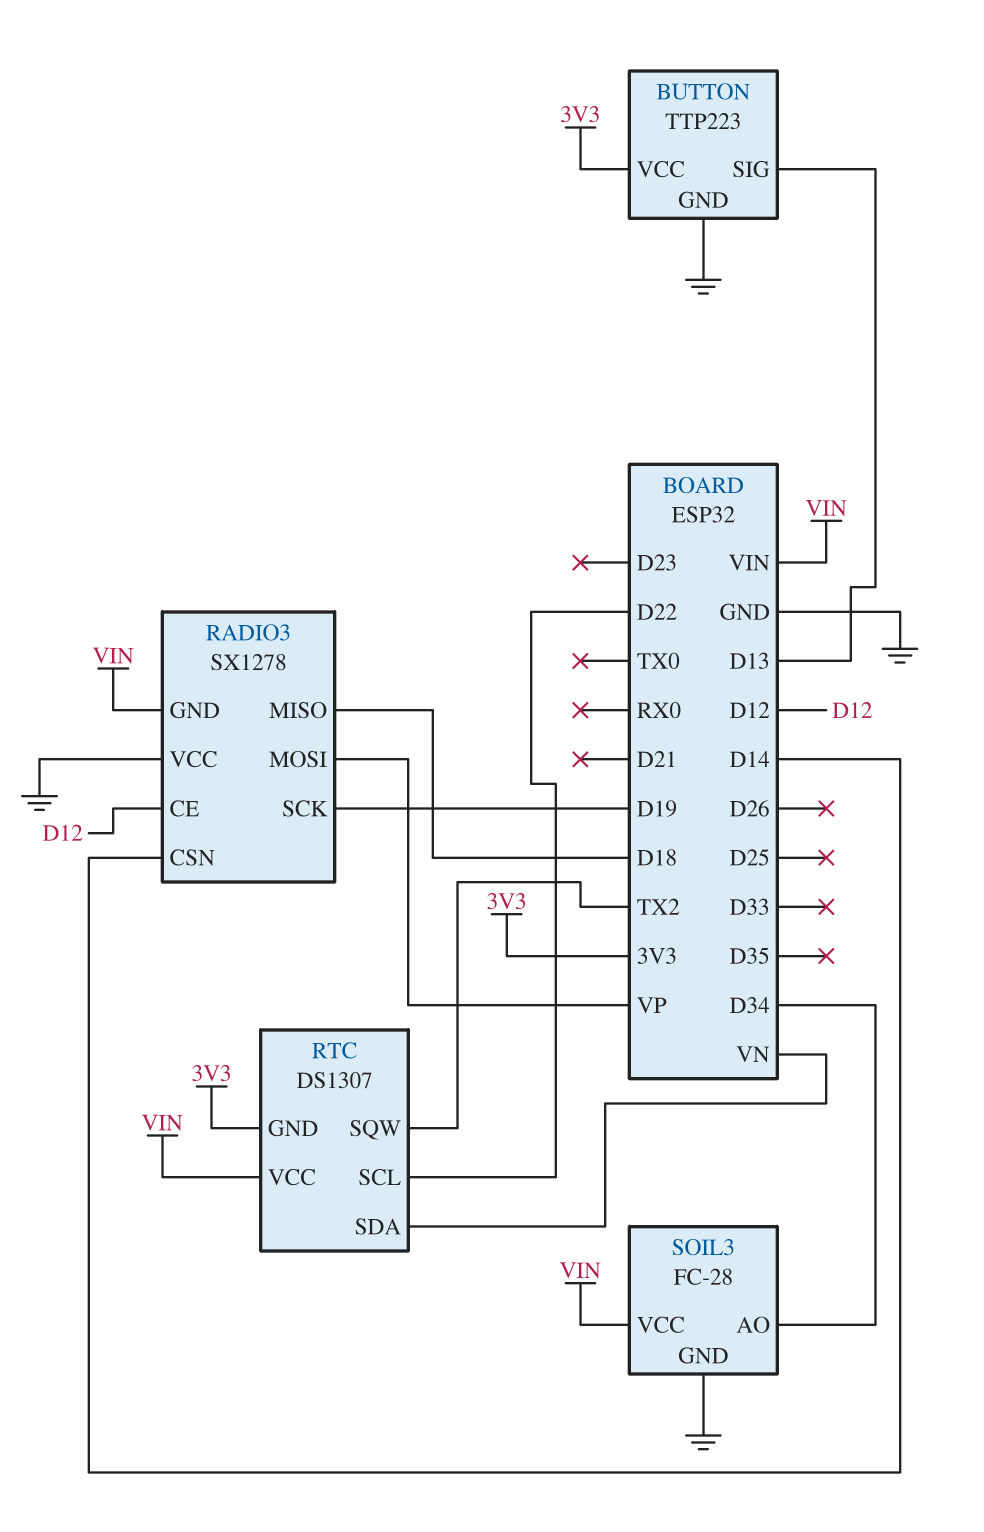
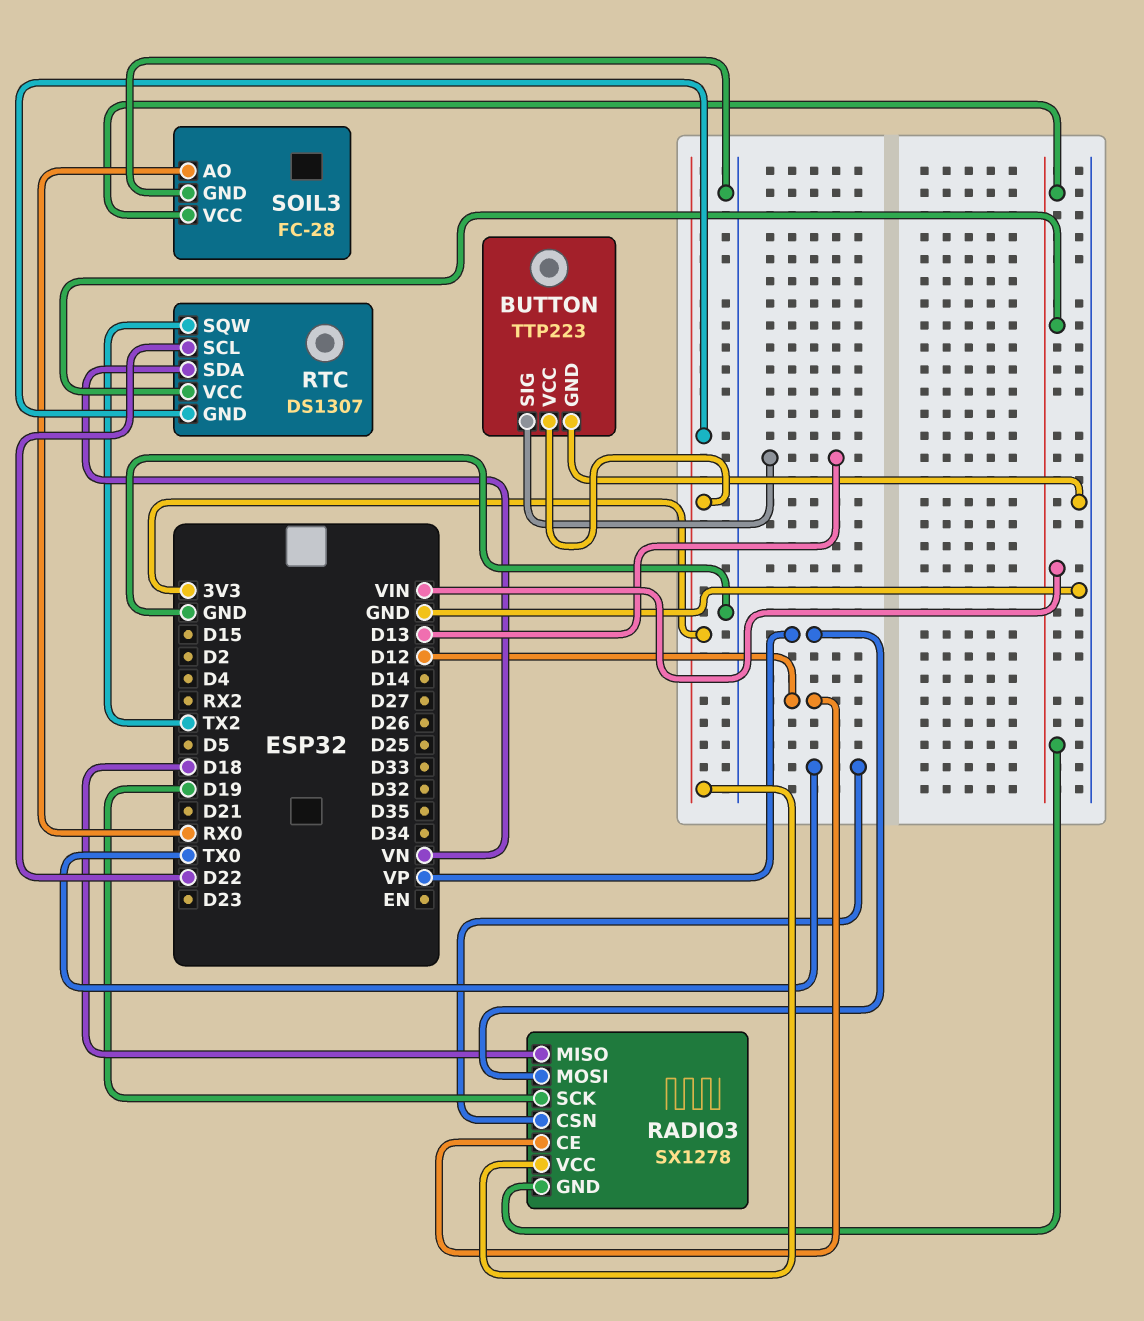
RADIO3 pin CSN: D14 -> TX0
RADIO3 pin VCC: GND -> 3V3
SOIL3 pin AO: D34 -> RX0

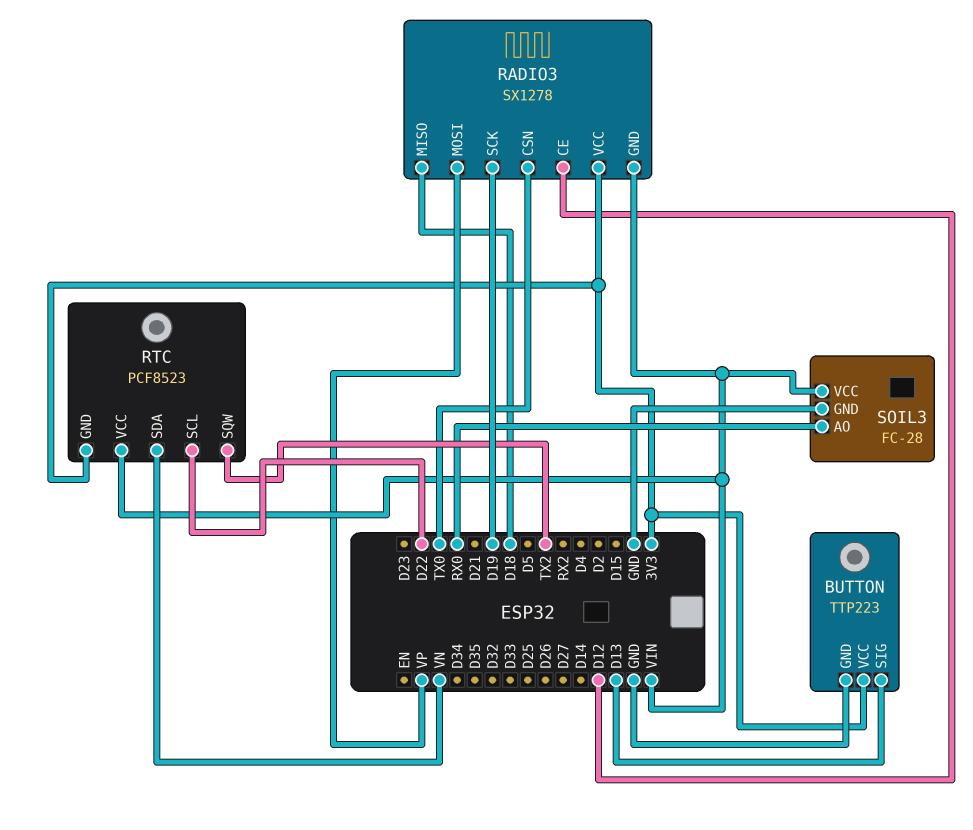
RTC: DS1307 -> PCF8523

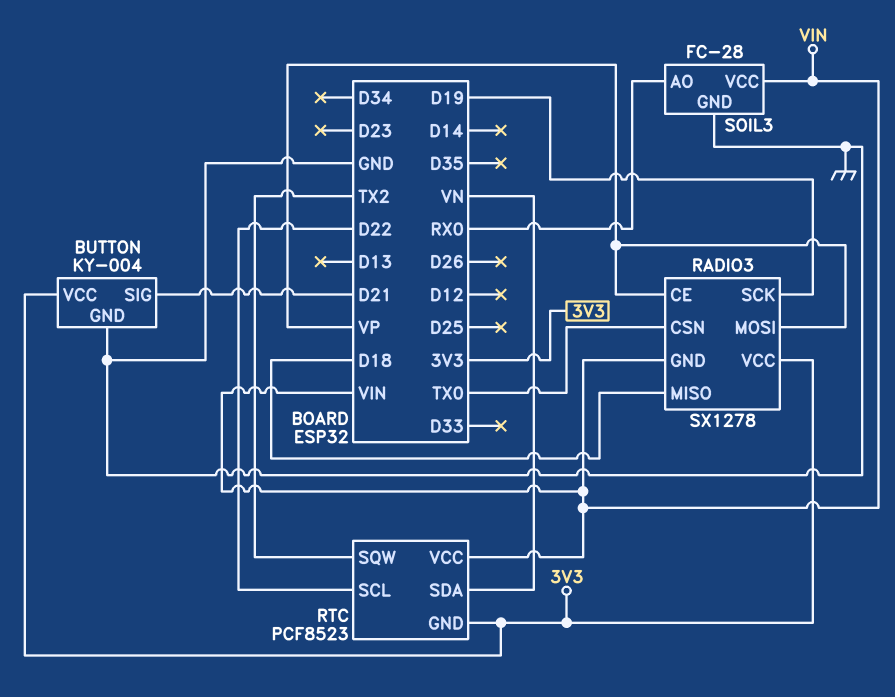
BUTTON: TTP223 -> KY-004
BUTTON pin SIG: D13 -> D21
RADIO3 pin CE: D12 -> VP

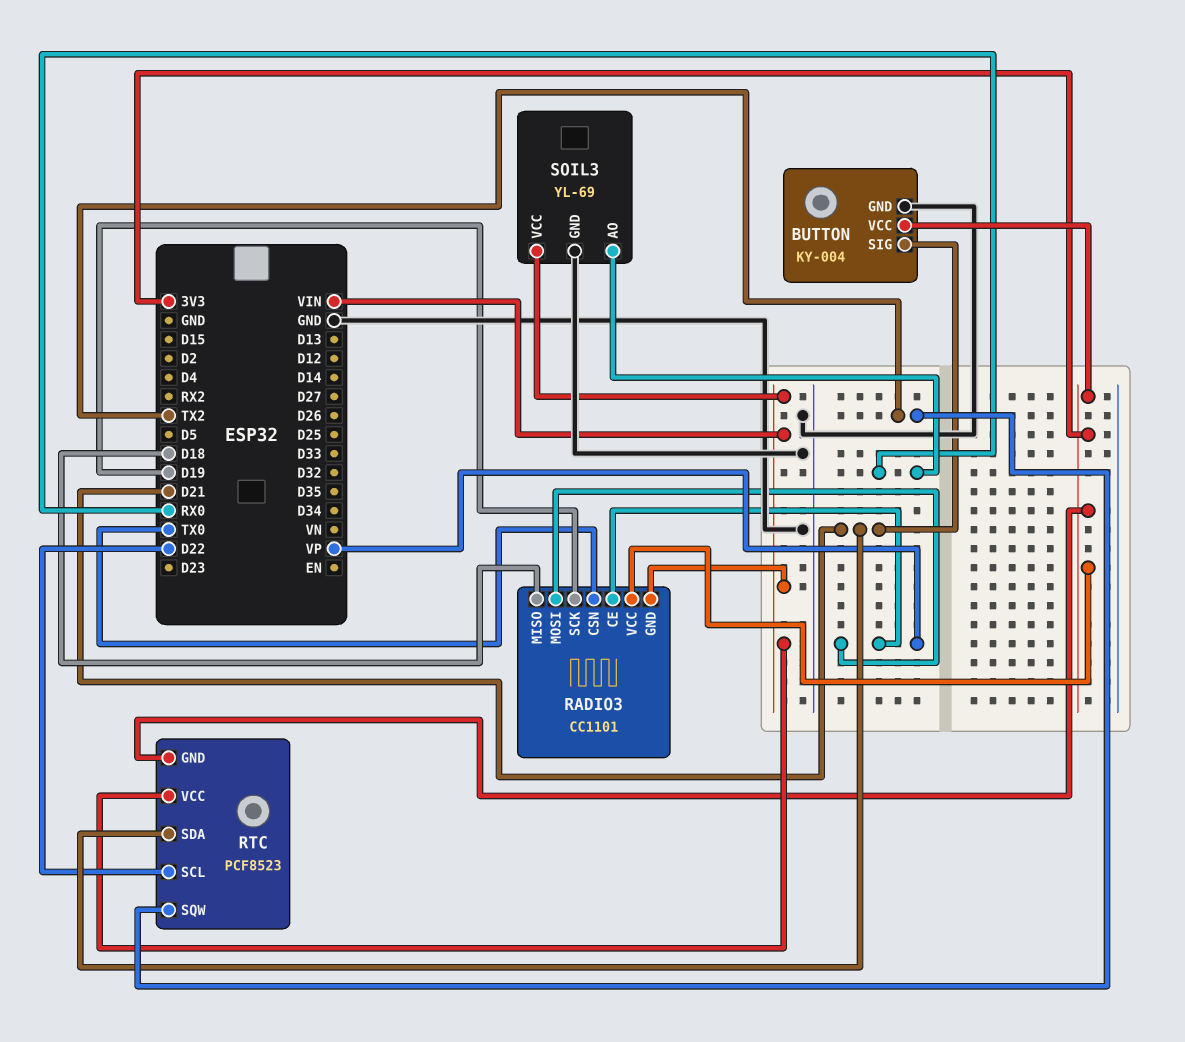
RADIO3: SX1278 -> CC1101
RTC pin SDA: VN -> D21
SOIL3: FC-28 -> YL-69

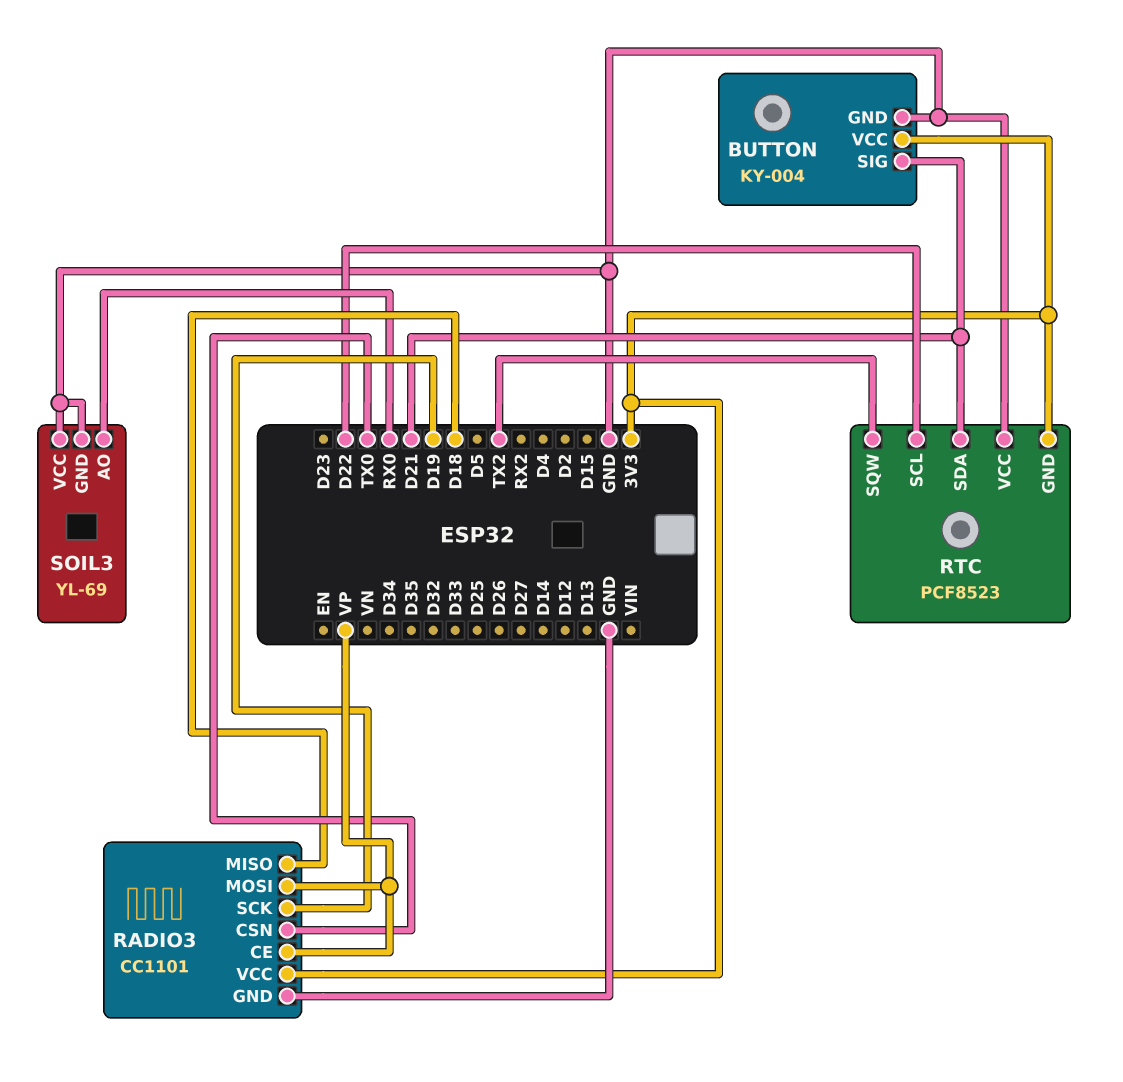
RADIO3 pin GND: VIN -> GND
RTC pin VCC: VIN -> GND
SOIL3 pin VCC: VIN -> GND

